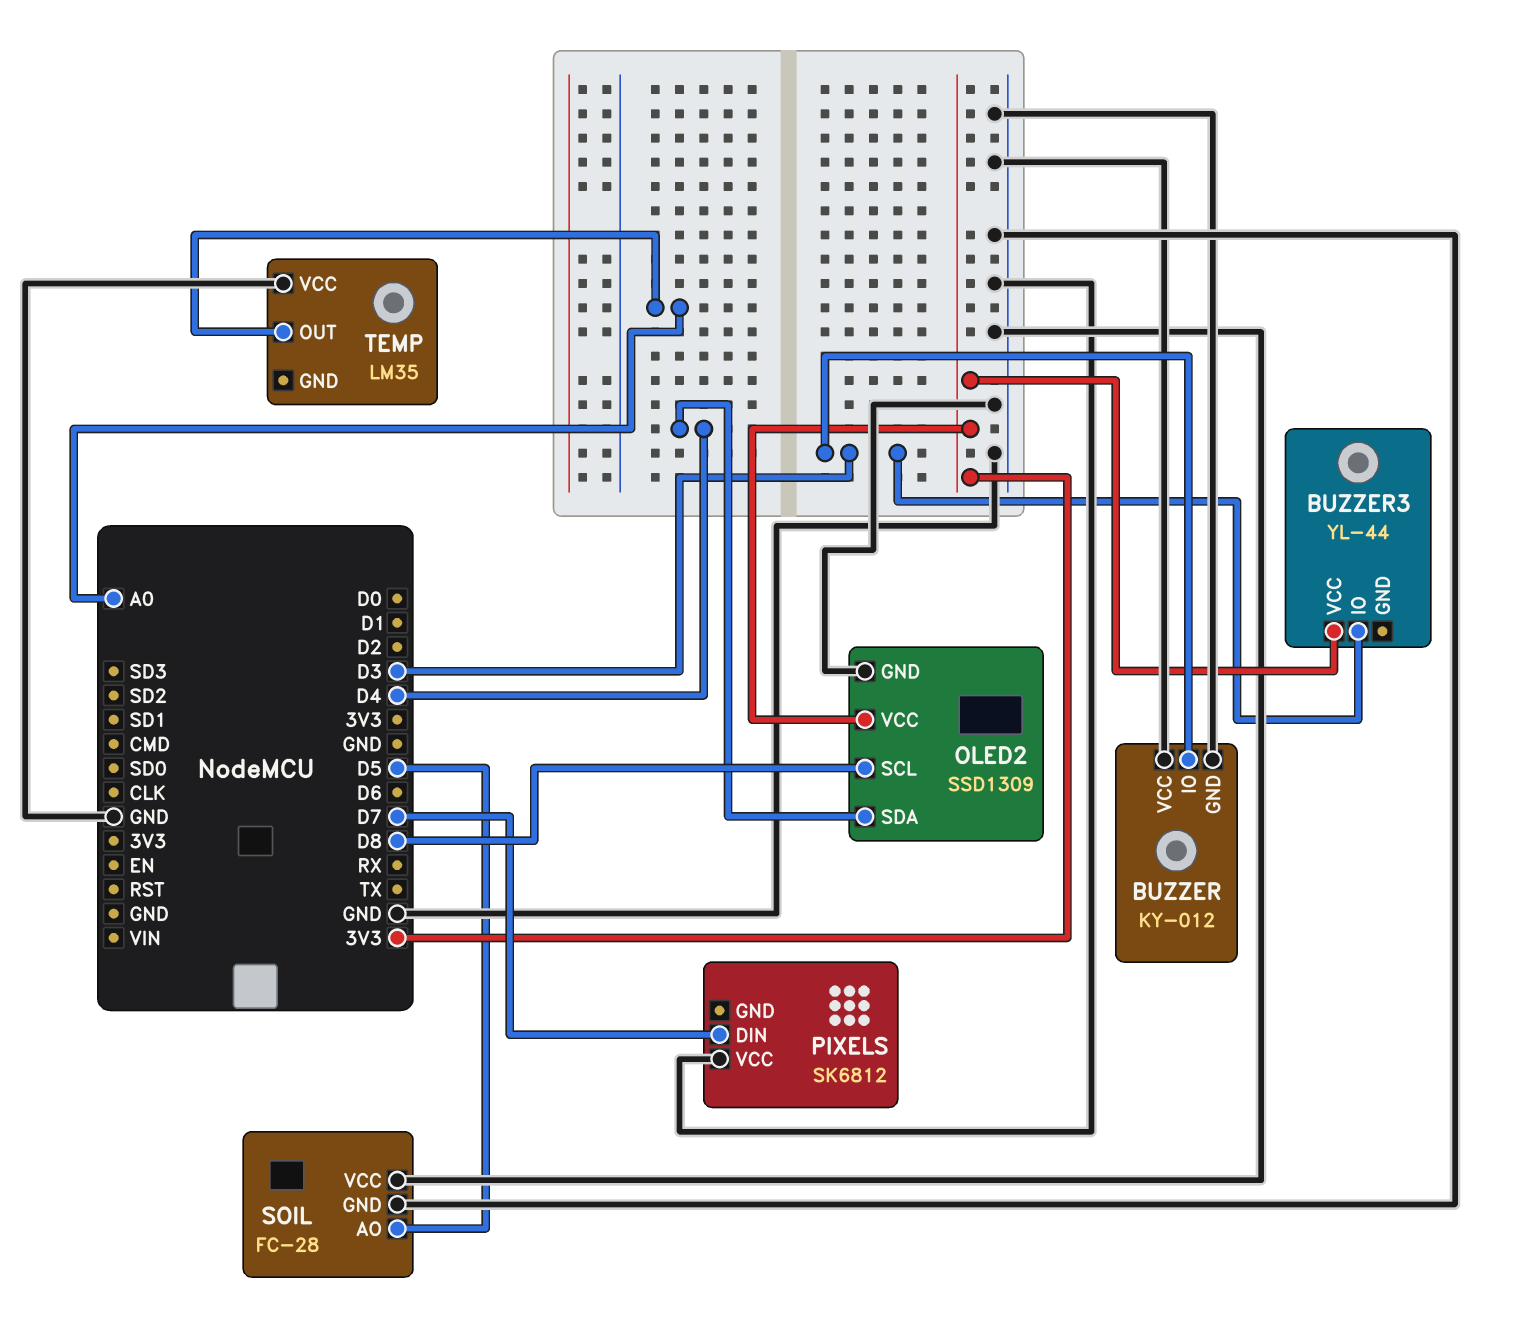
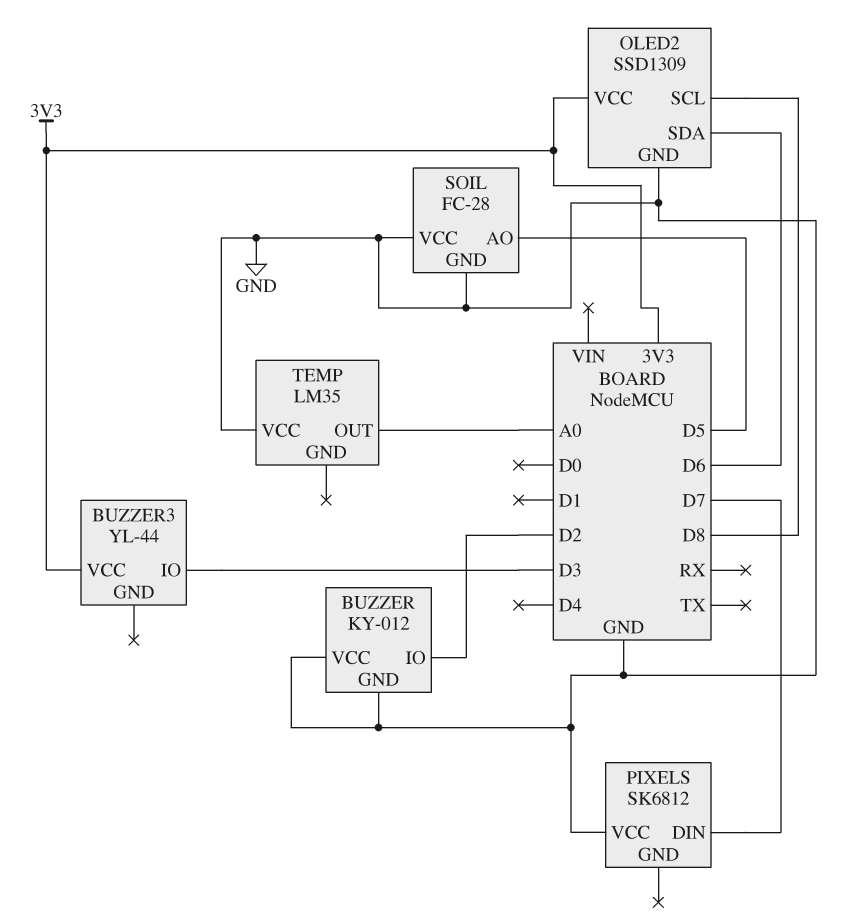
BUZZER pin IO: D3 -> D2
OLED2 pin SDA: D4 -> D6

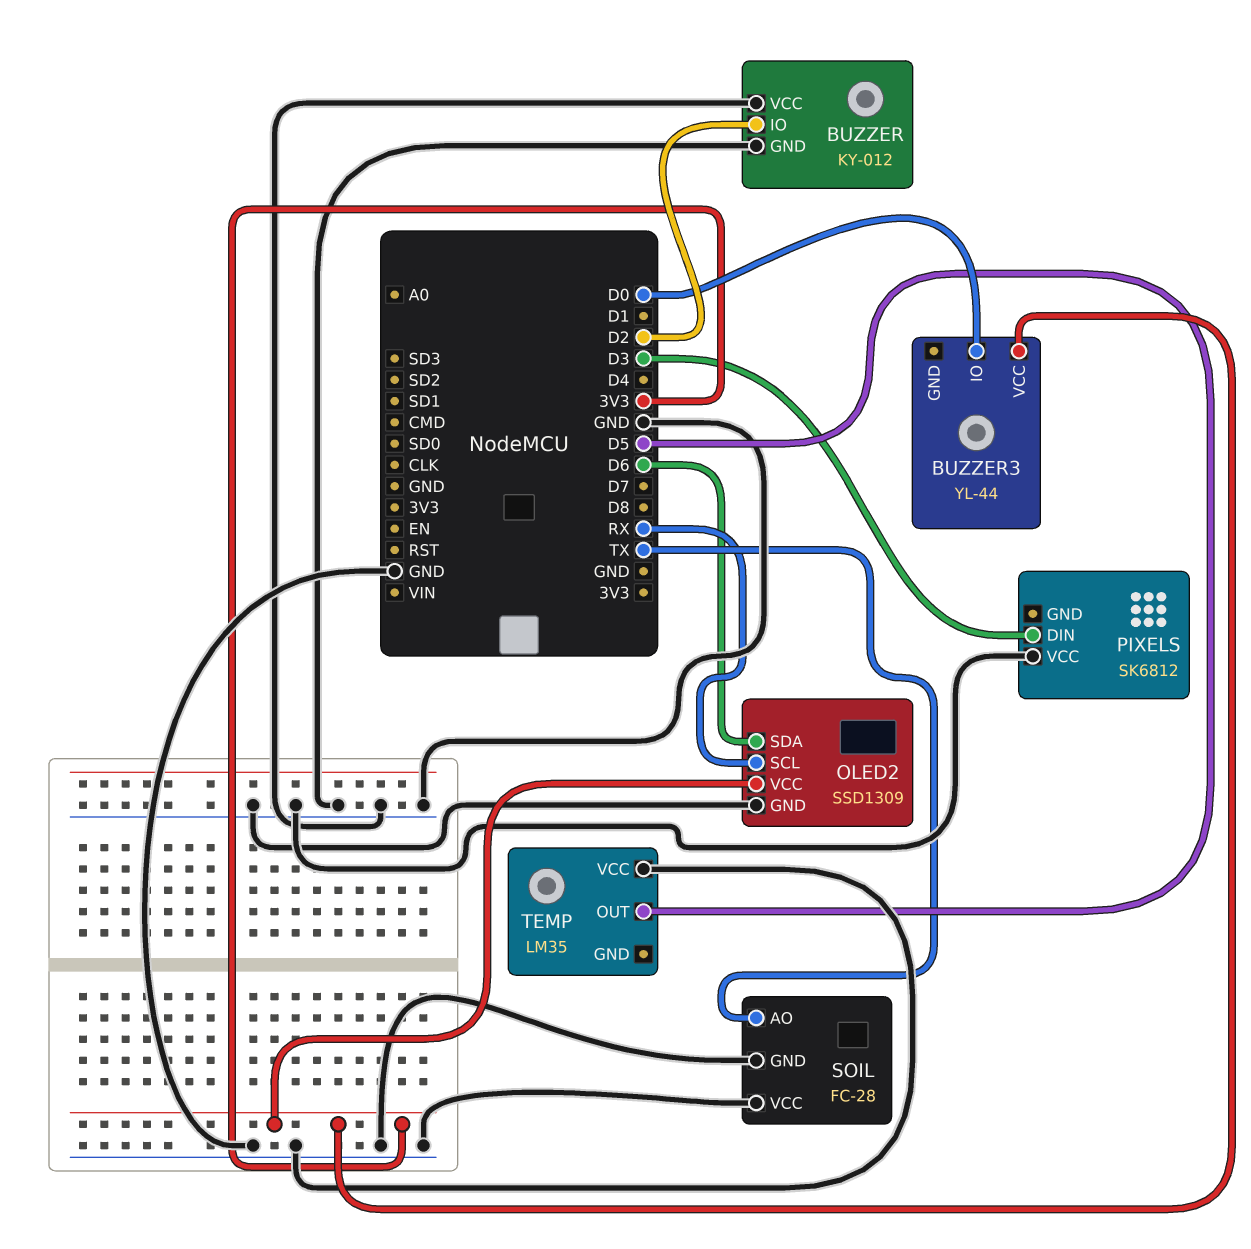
BUZZER3 pin IO: D3 -> D0
OLED2 pin SCL: D8 -> RX
PIXELS pin DIN: D7 -> D3
SOIL pin AO: D5 -> TX
TEMP pin OUT: A0 -> D5

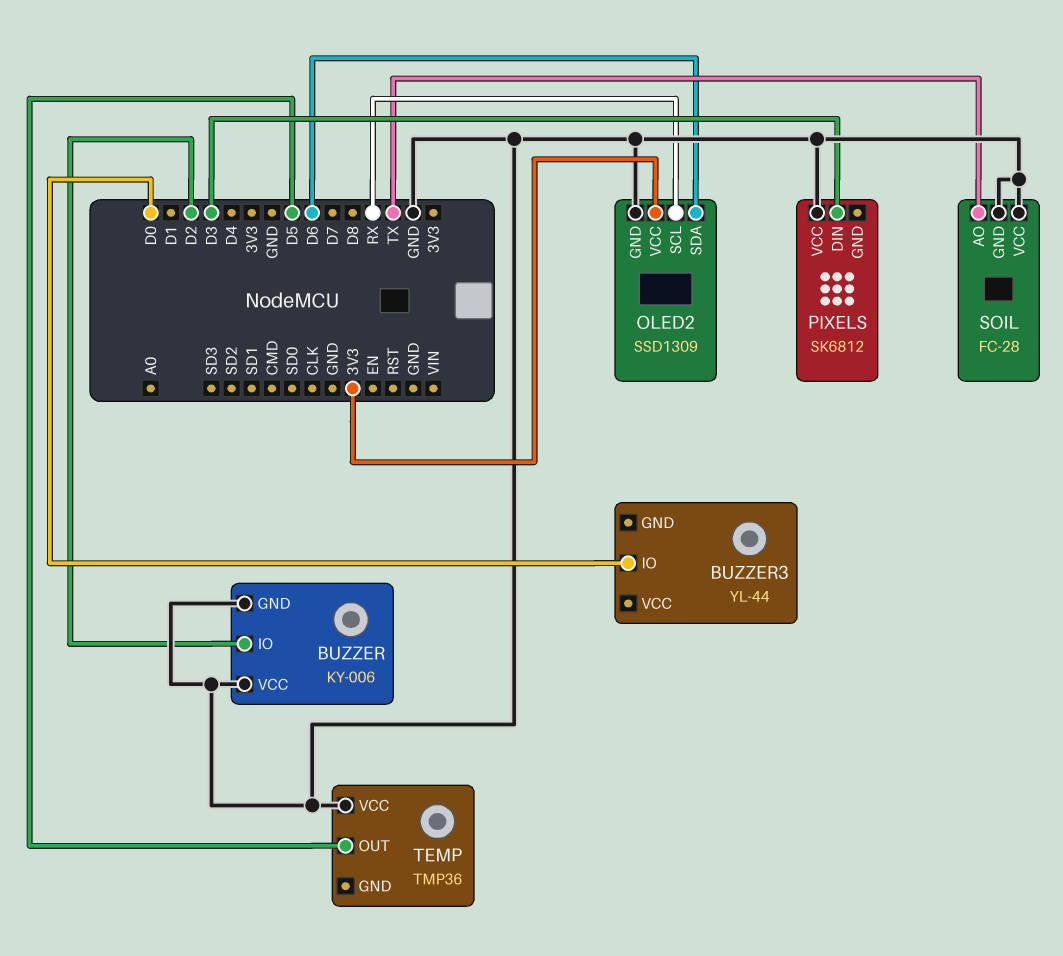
BUZZER: KY-012 -> KY-006
BUZZER3 pin VCC: 3V3 -> none
TEMP: LM35 -> TMP36

